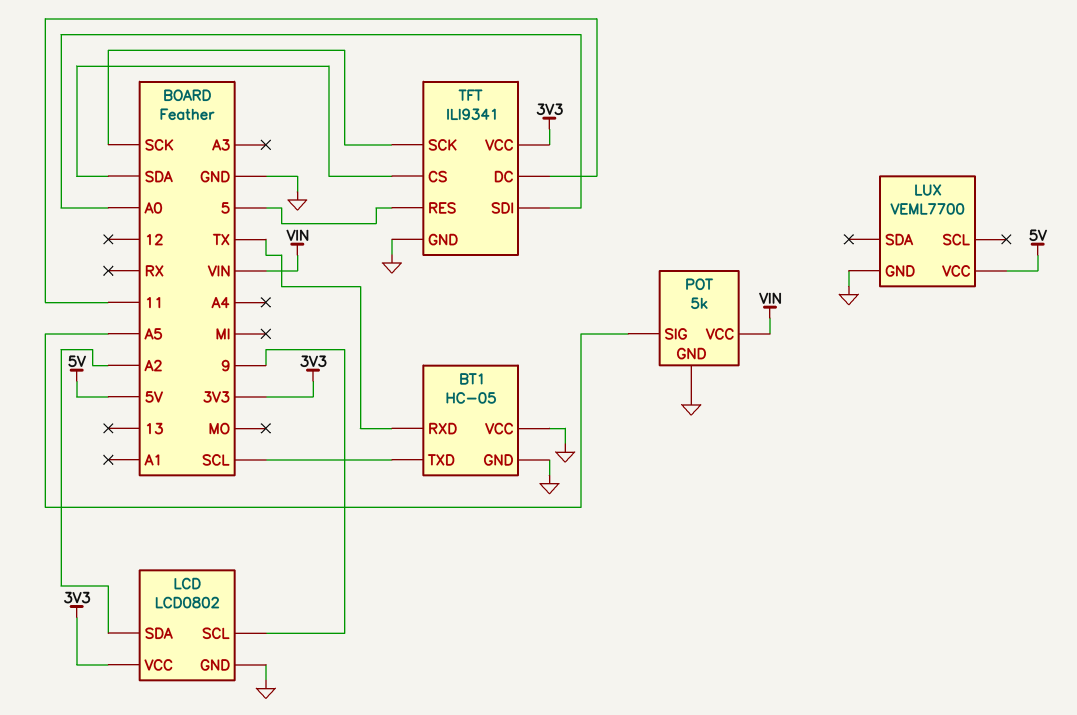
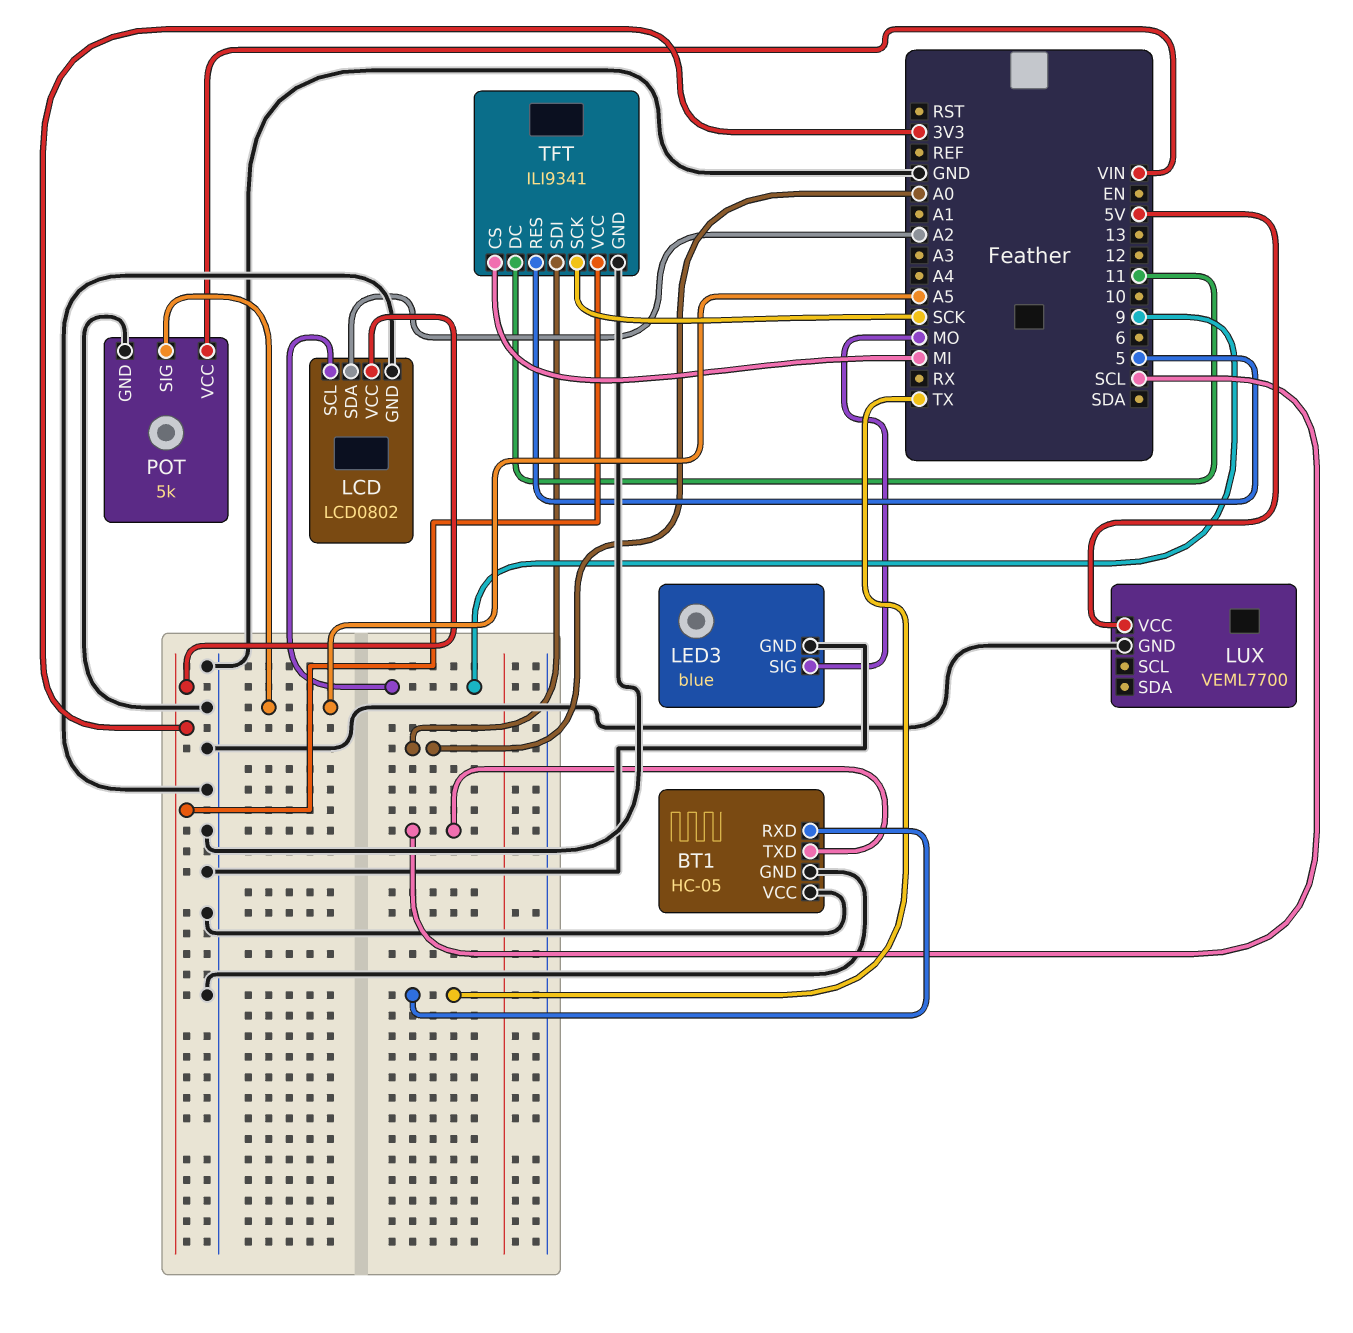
LED3: none -> blue
LED3 pin GND: none -> GND
LED3 pin SIG: none -> MO
TFT pin CS: SDA -> MI

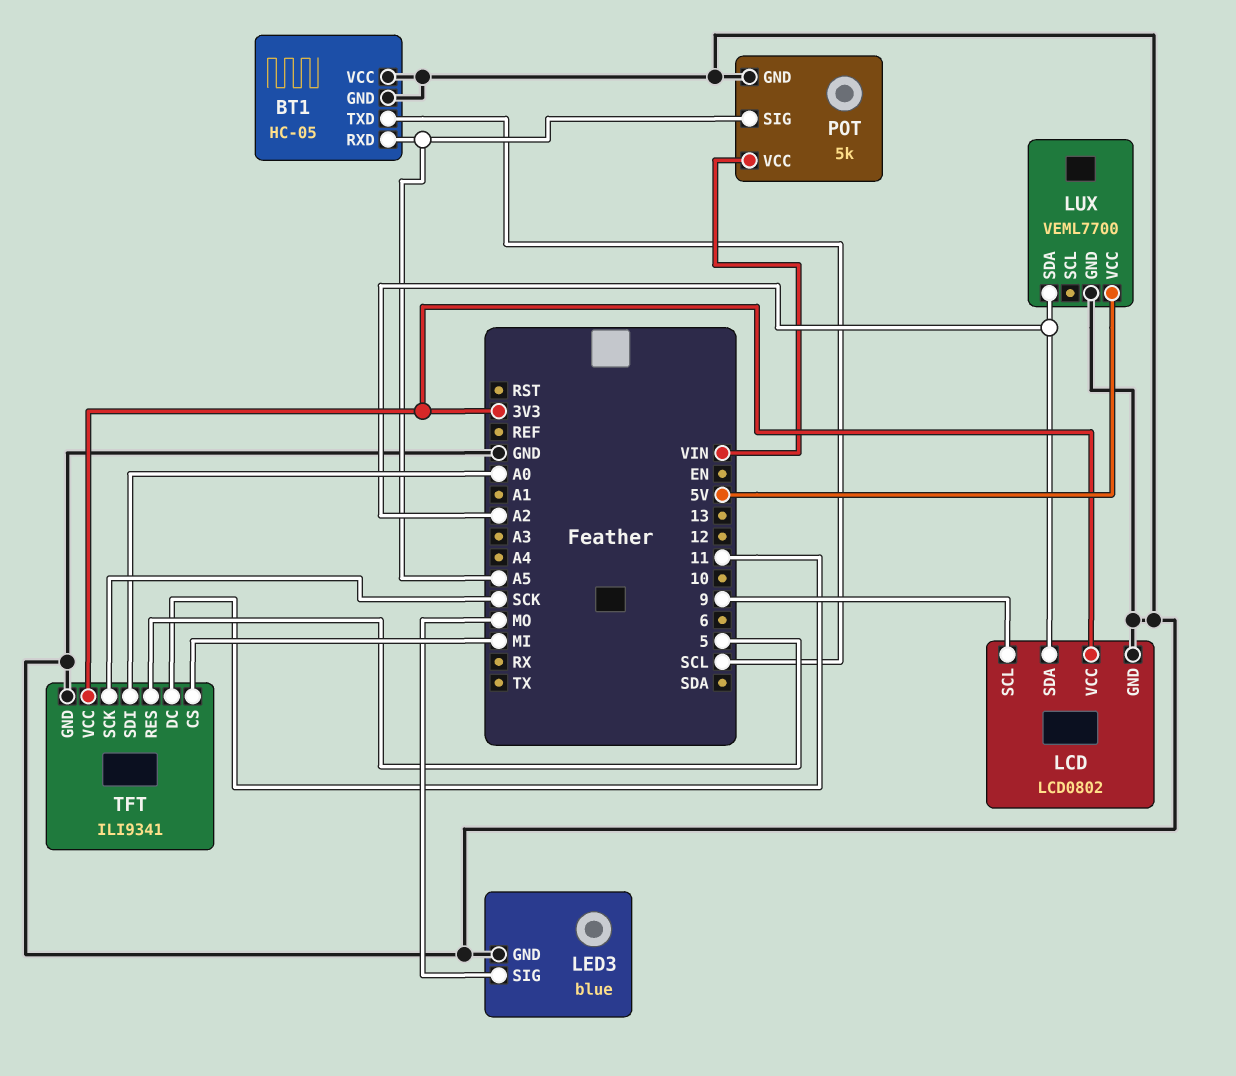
BT1 pin RXD: TX -> A5
LUX pin SDA: none -> A2

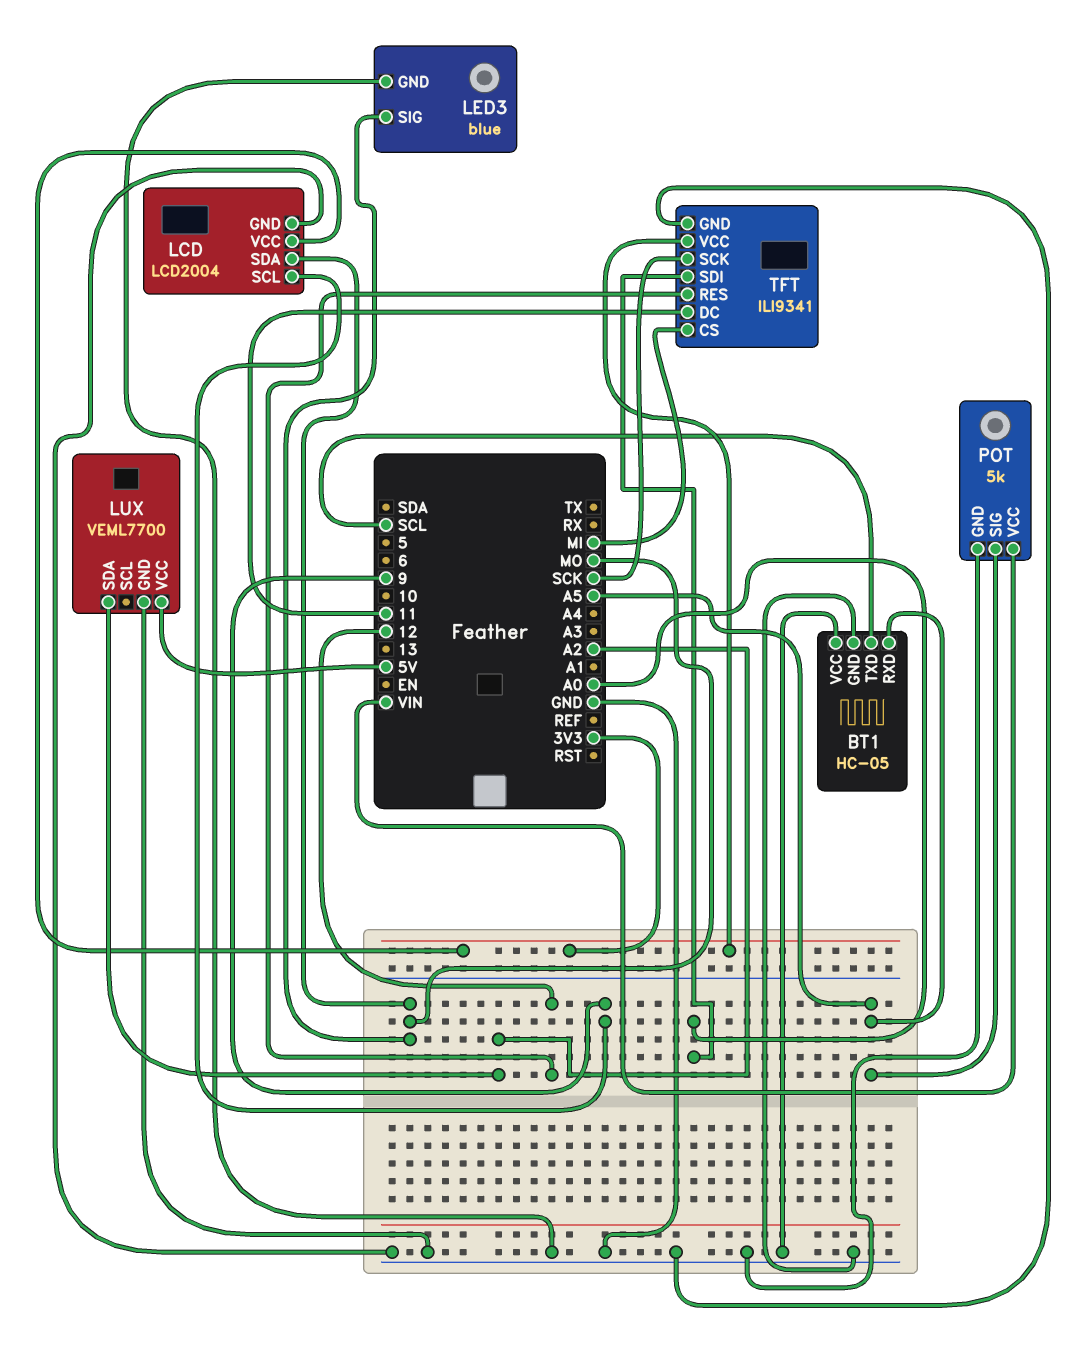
LCD: LCD0802 -> LCD2004
LCD pin SDA: A2 -> MO
TFT pin RES: 5 -> 12

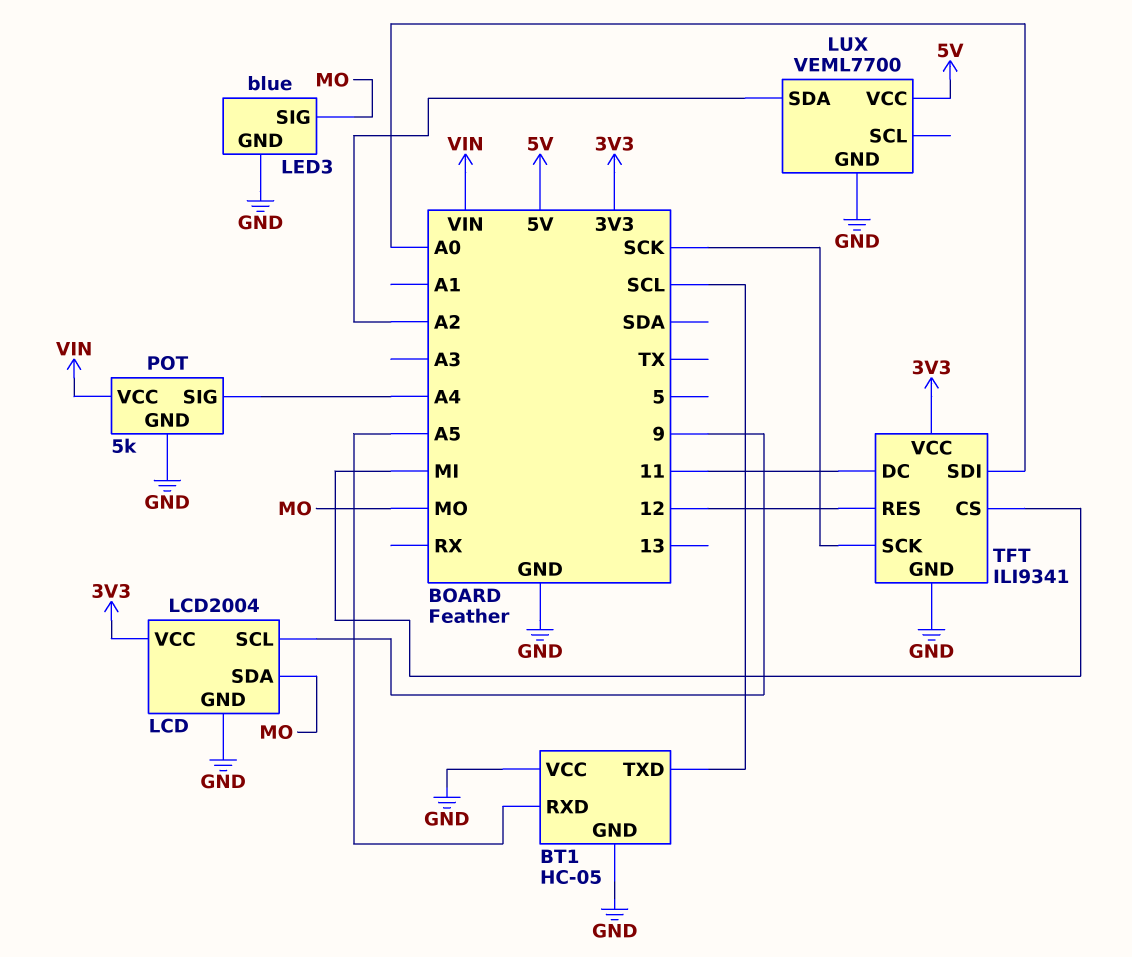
POT pin SIG: A5 -> A4

